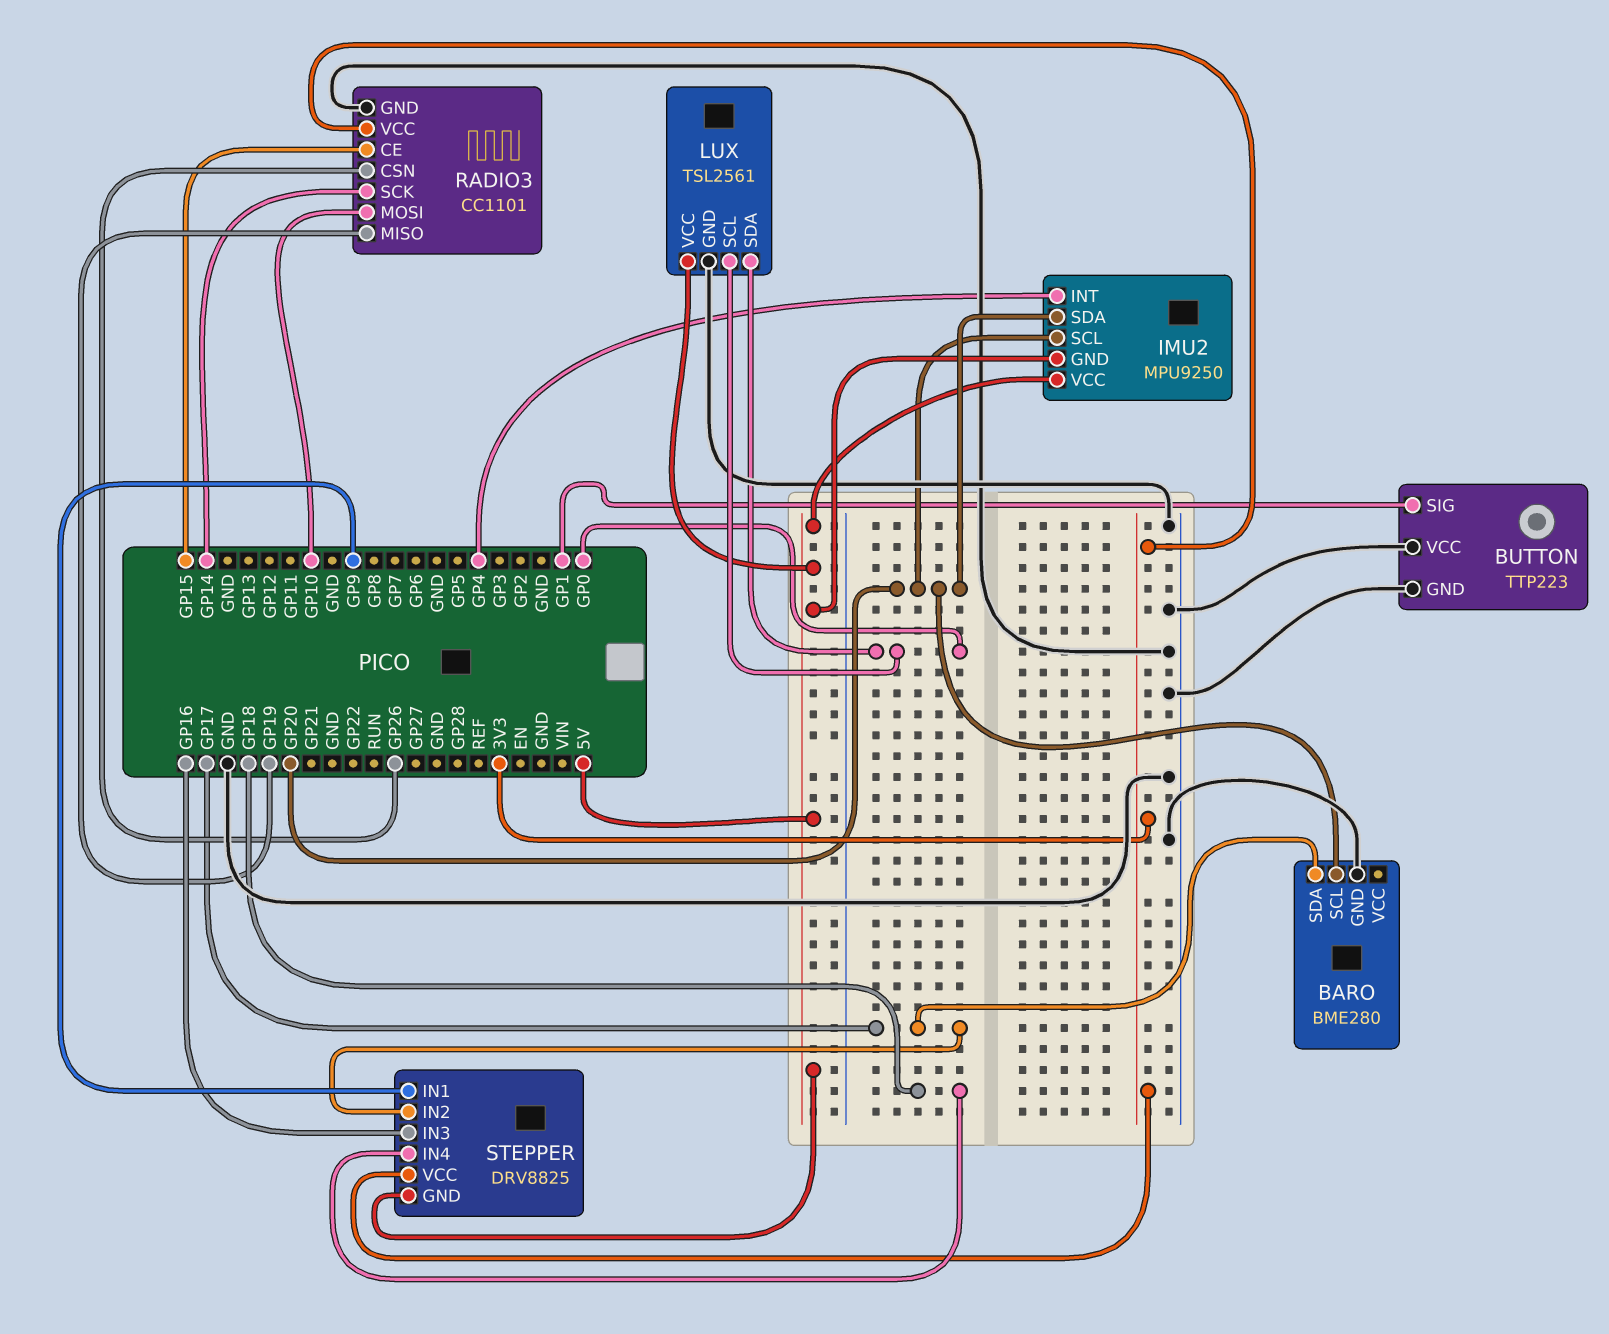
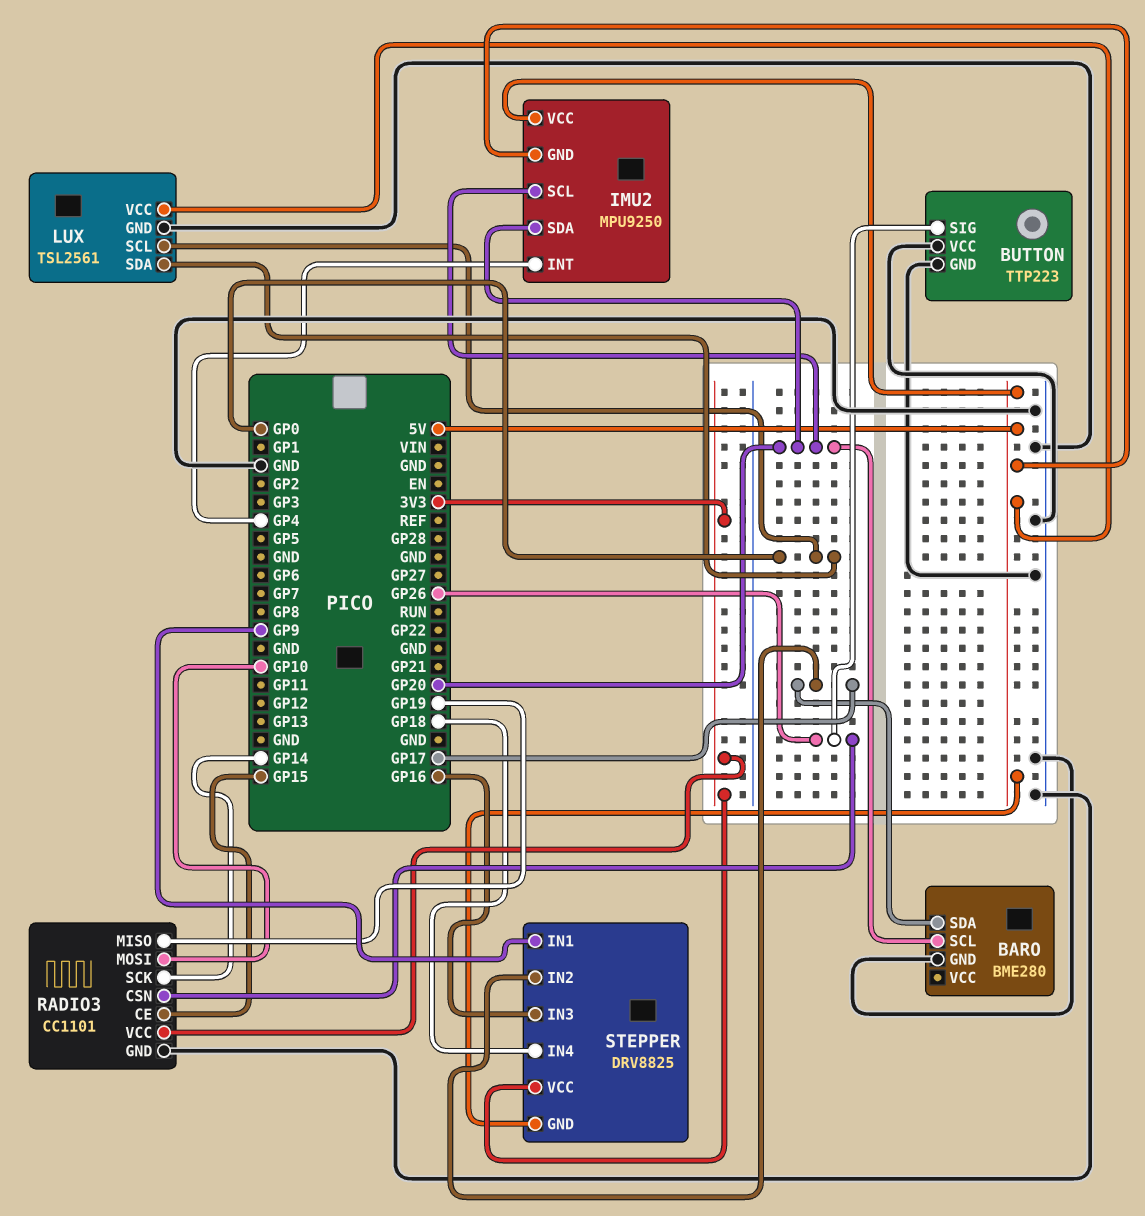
BUTTON pin SIG: GP1 -> GP26

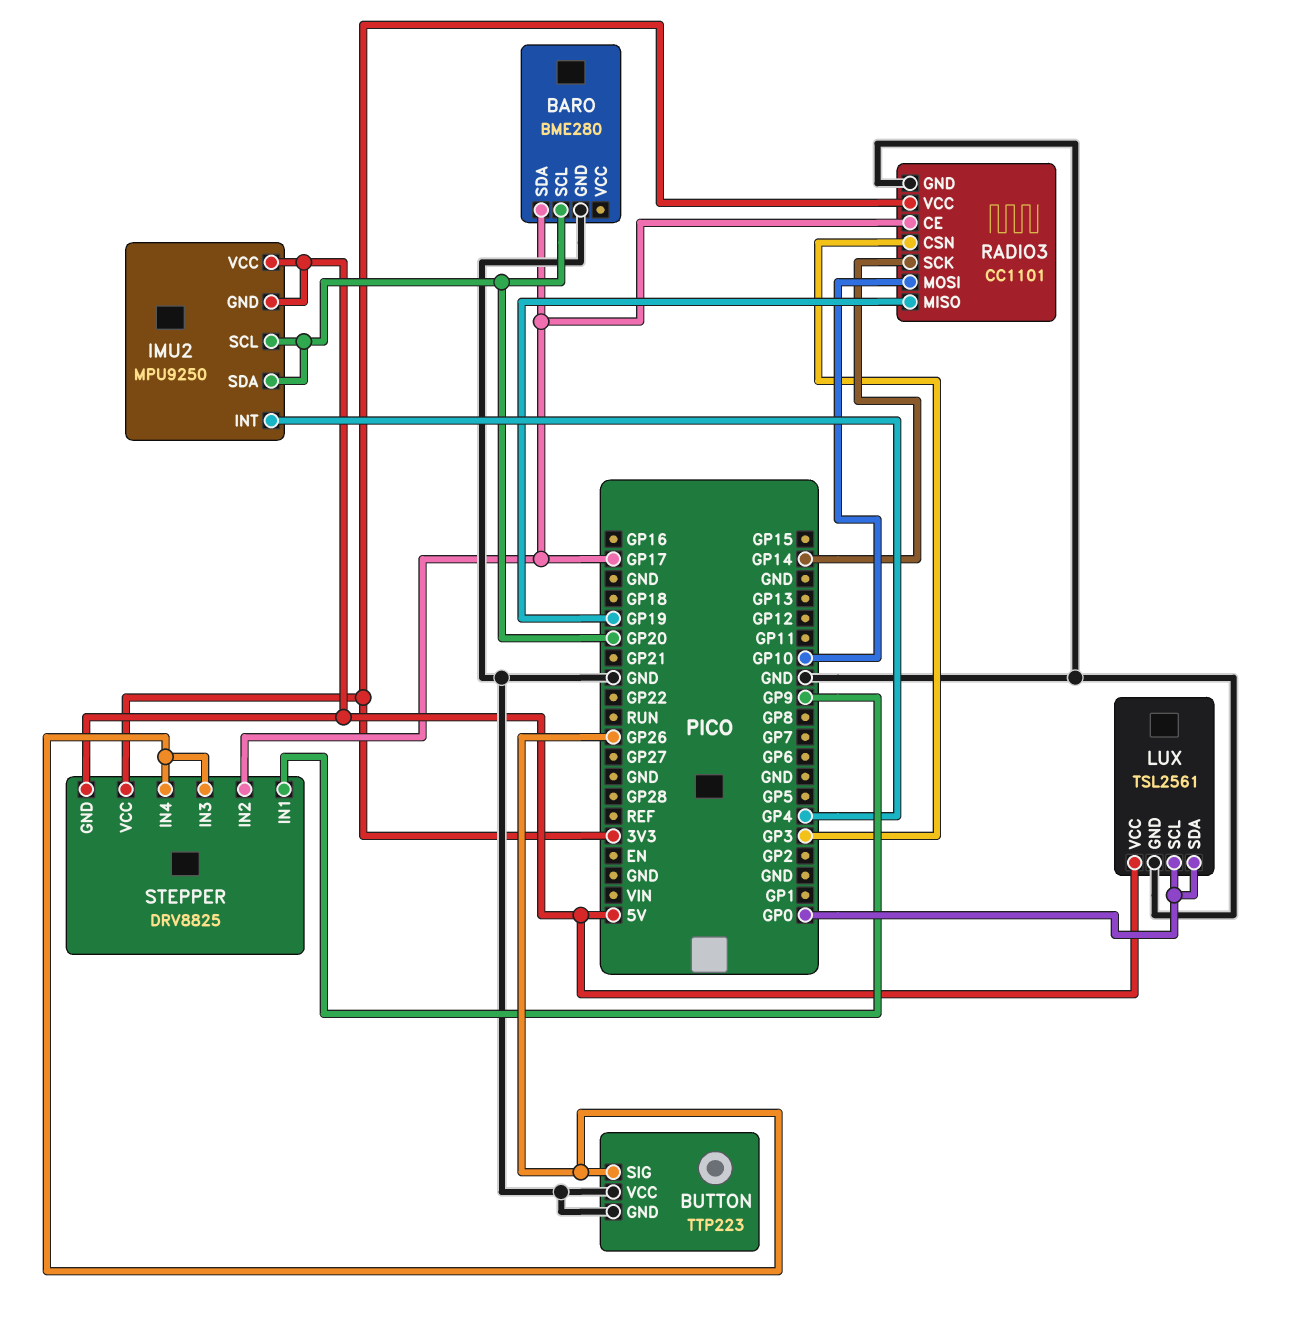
RADIO3 pin CE: GP15 -> GP17
RADIO3 pin CSN: GP26 -> GP3
STEPPER pin IN3: GP16 -> GP26
STEPPER pin IN4: GP18 -> GP26

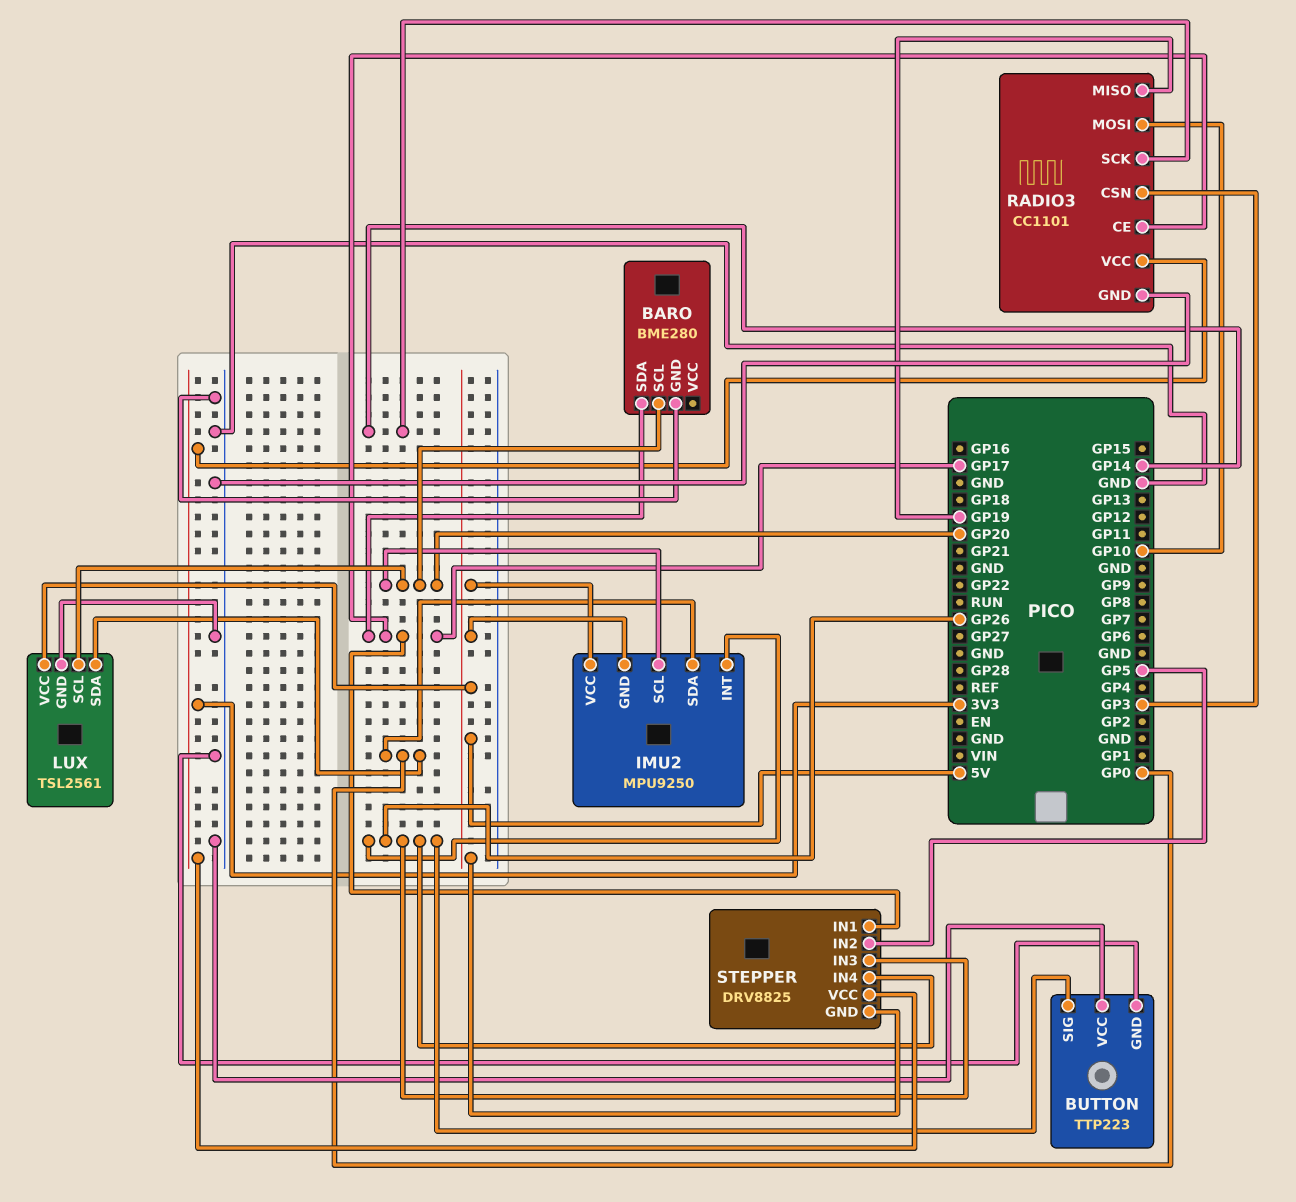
IMU2 pin INT: GP4 -> GP26
IMU2 pin SDA: GP20 -> GP0
LUX pin SCL: GP0 -> GP20
STEPPER pin IN1: GP9 -> GP17
STEPPER pin IN2: GP17 -> GP5

